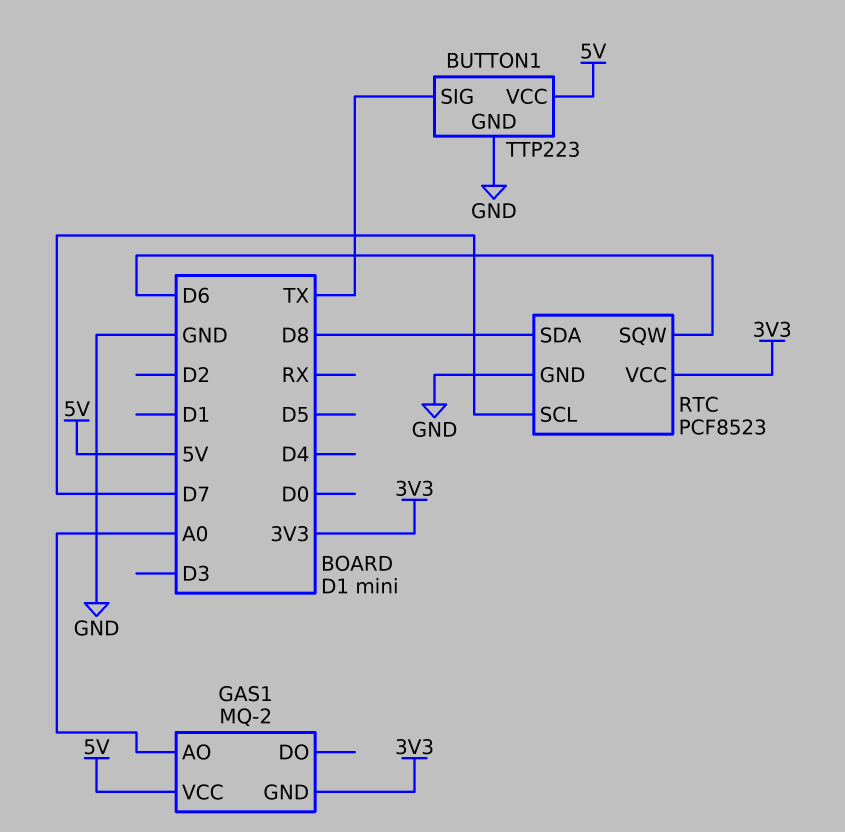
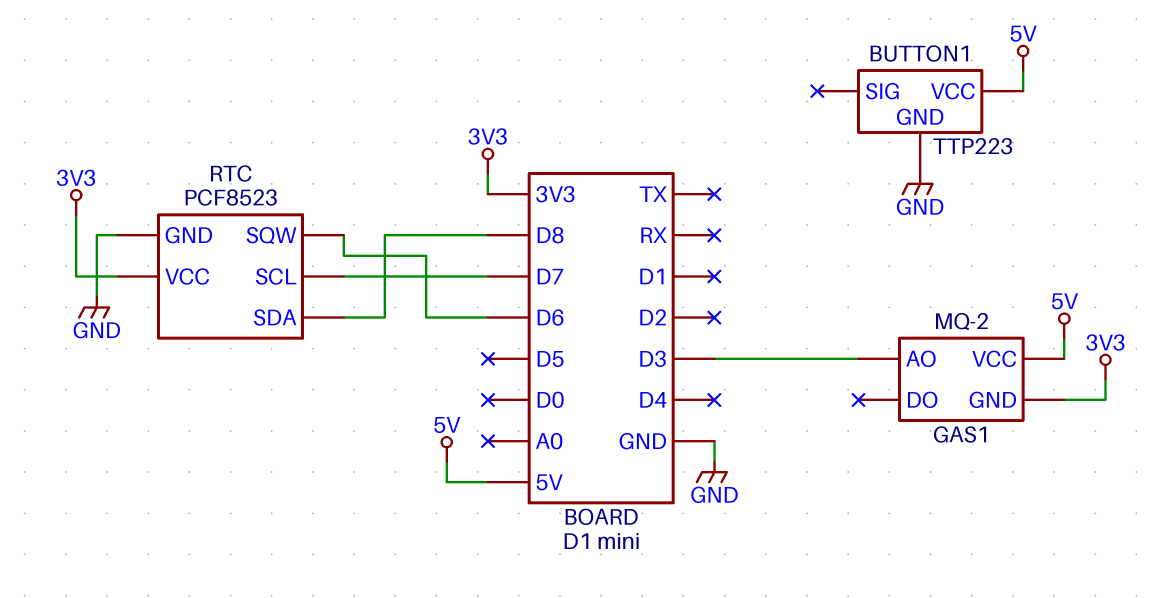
BUTTON1 pin SIG: TX -> none
GAS1 pin AO: A0 -> D3

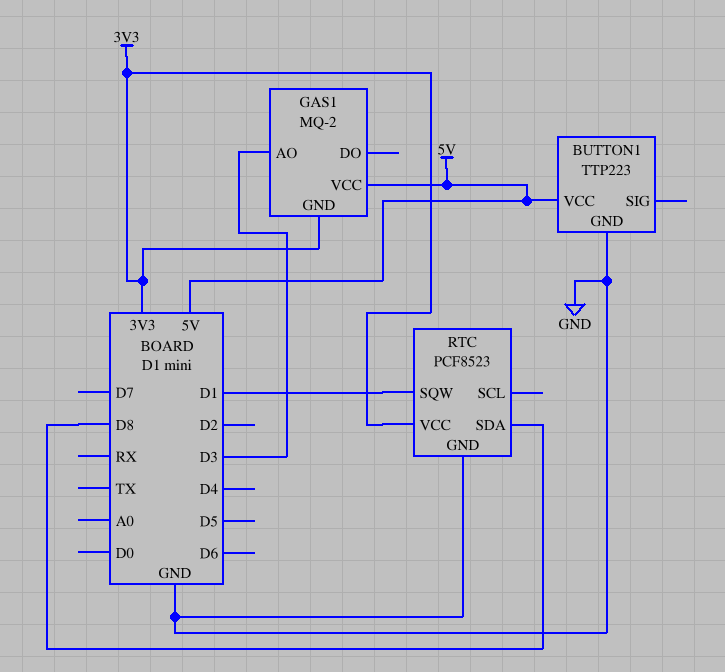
RTC pin SCL: D7 -> none
RTC pin SQW: D6 -> D1

